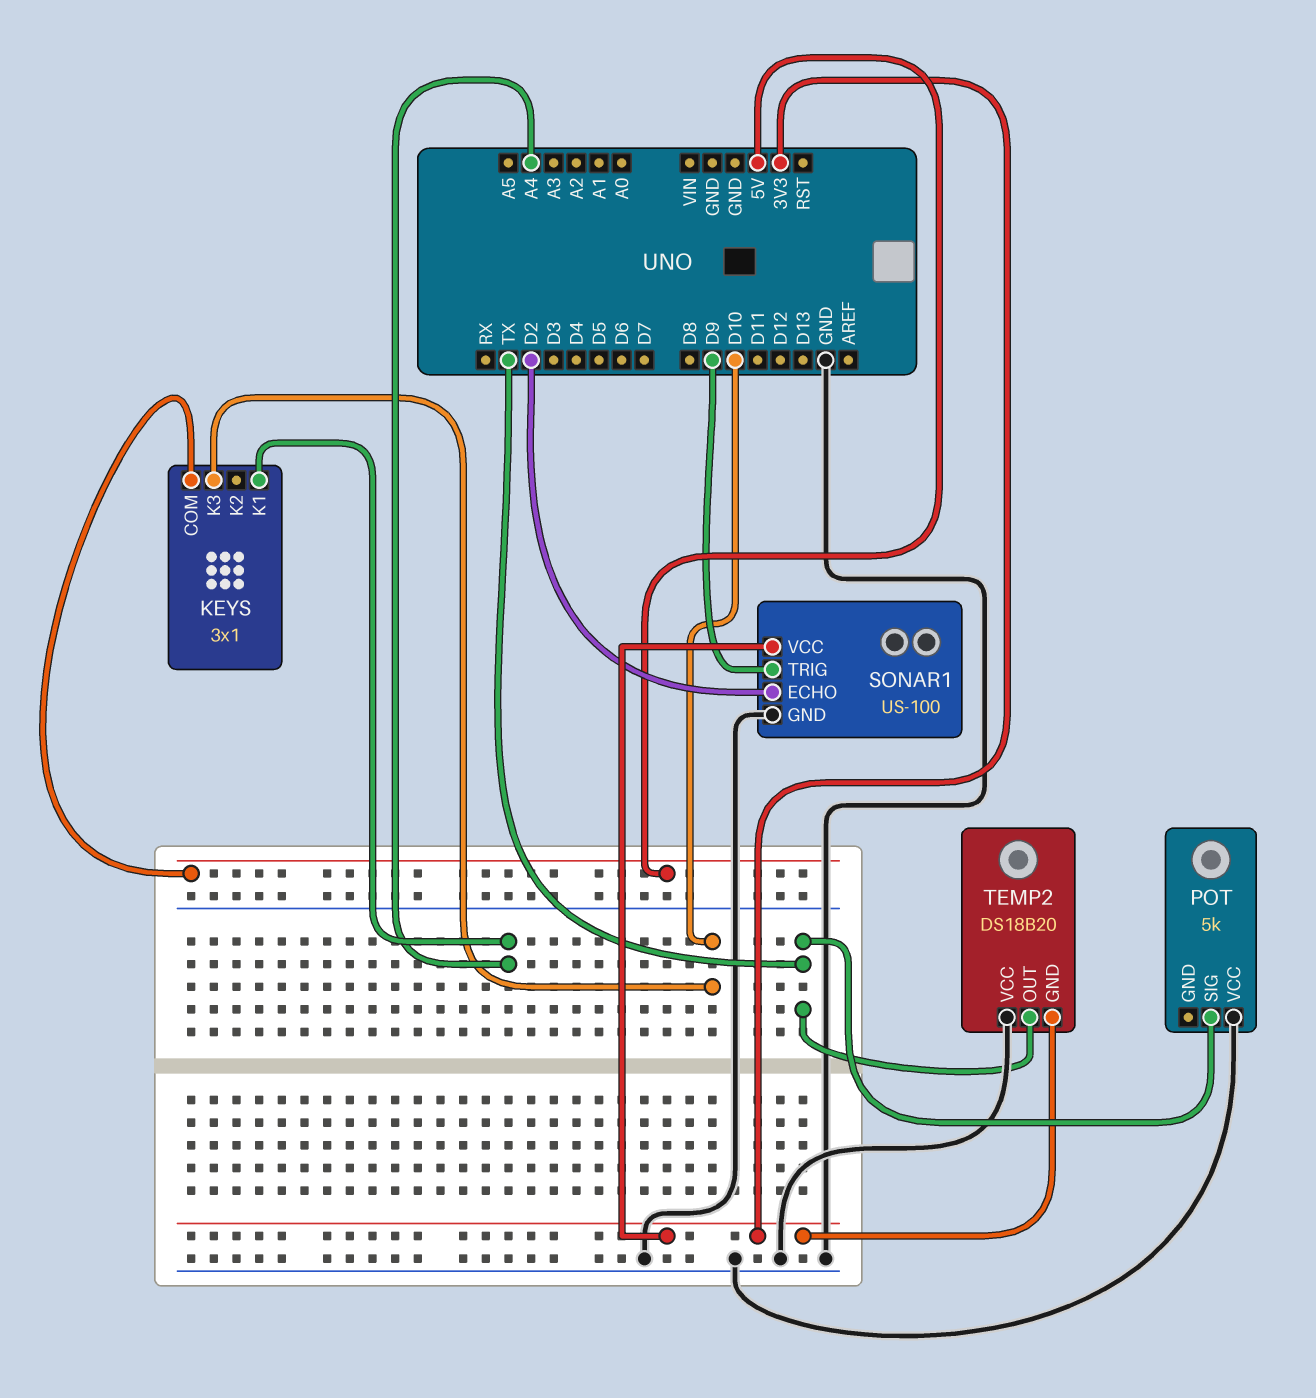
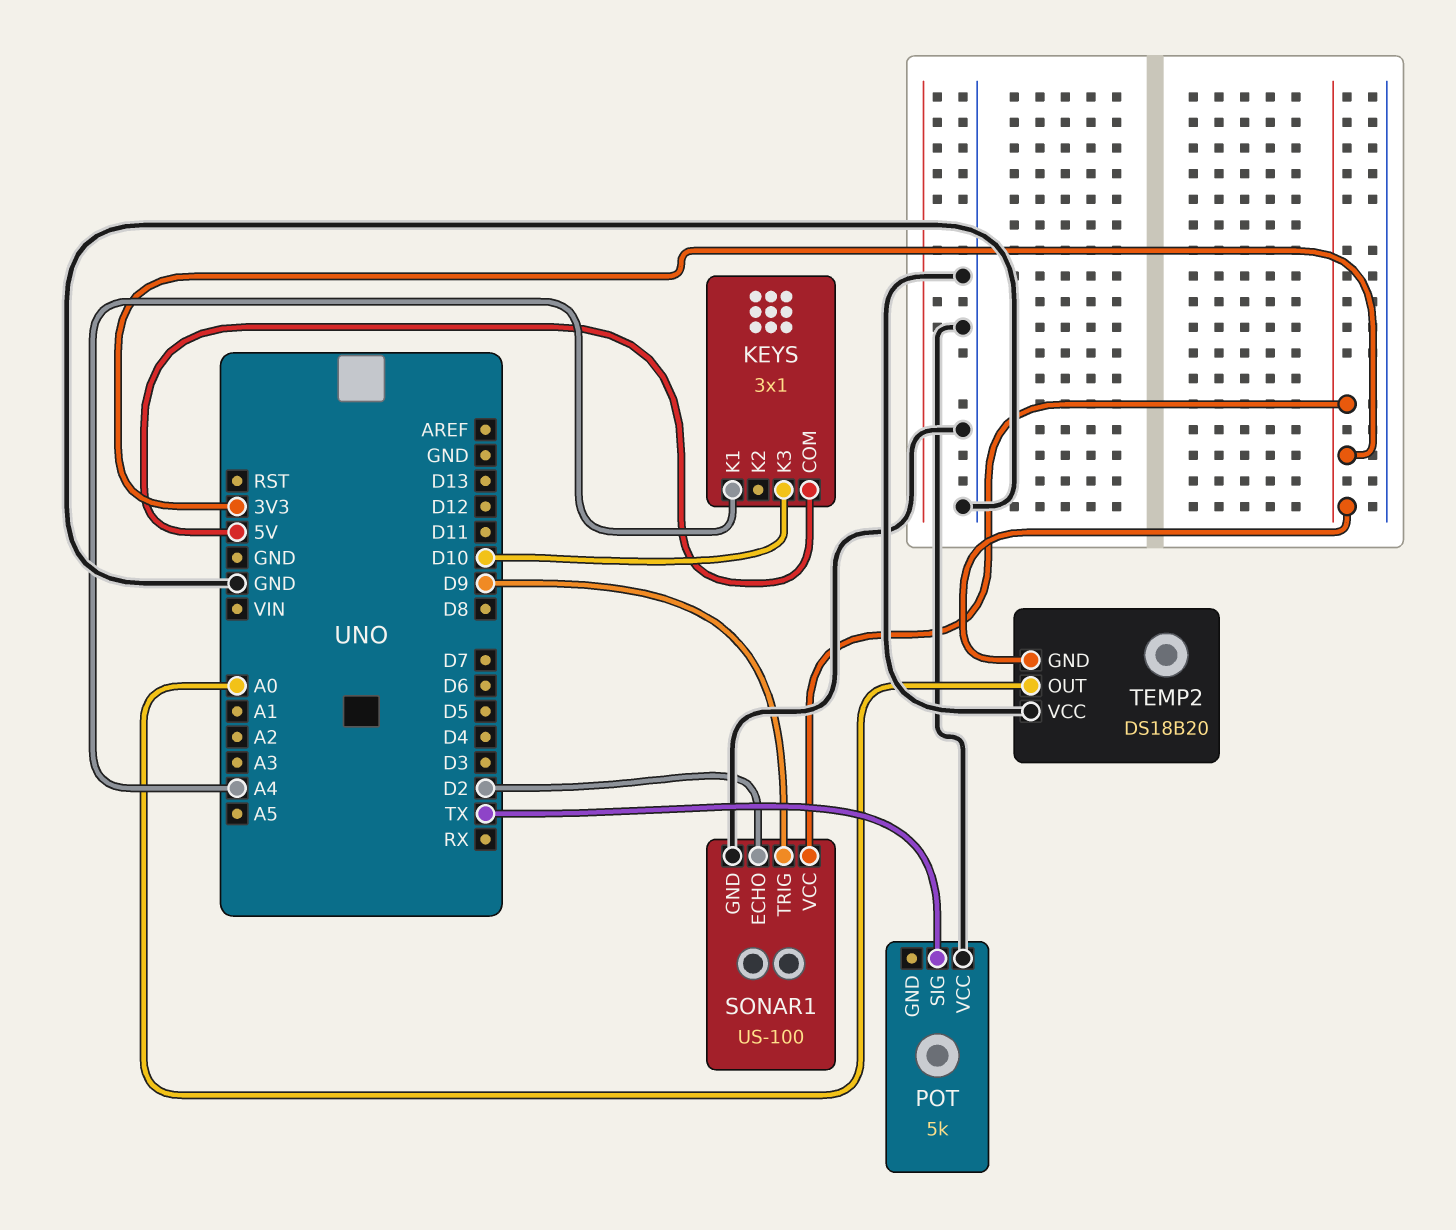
TEMP2 pin OUT: TX -> A0

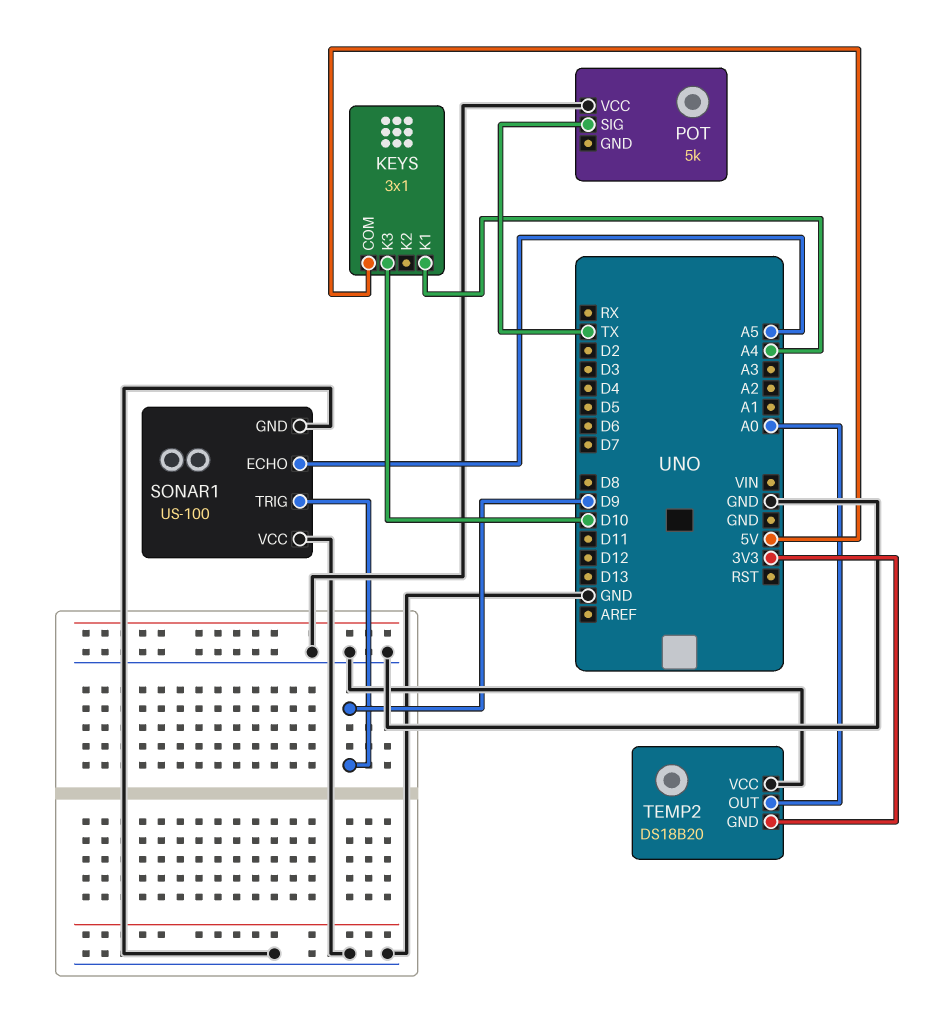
SONAR1 pin ECHO: D2 -> A5
SONAR1 pin VCC: 3V3 -> GND

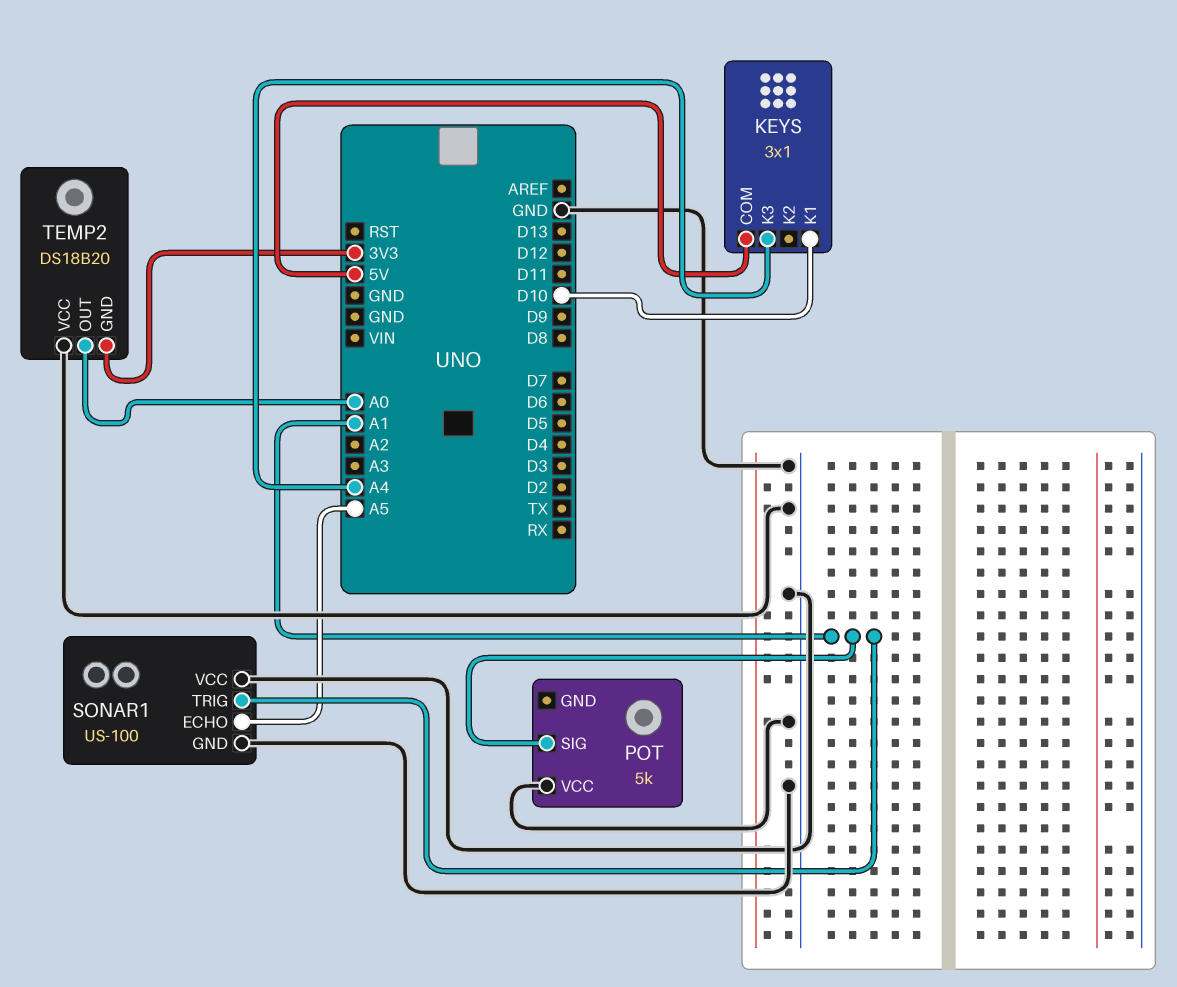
KEYS pin K1: A4 -> D10
KEYS pin K3: D10 -> A4
POT pin SIG: TX -> A1
SONAR1 pin TRIG: D9 -> A1

